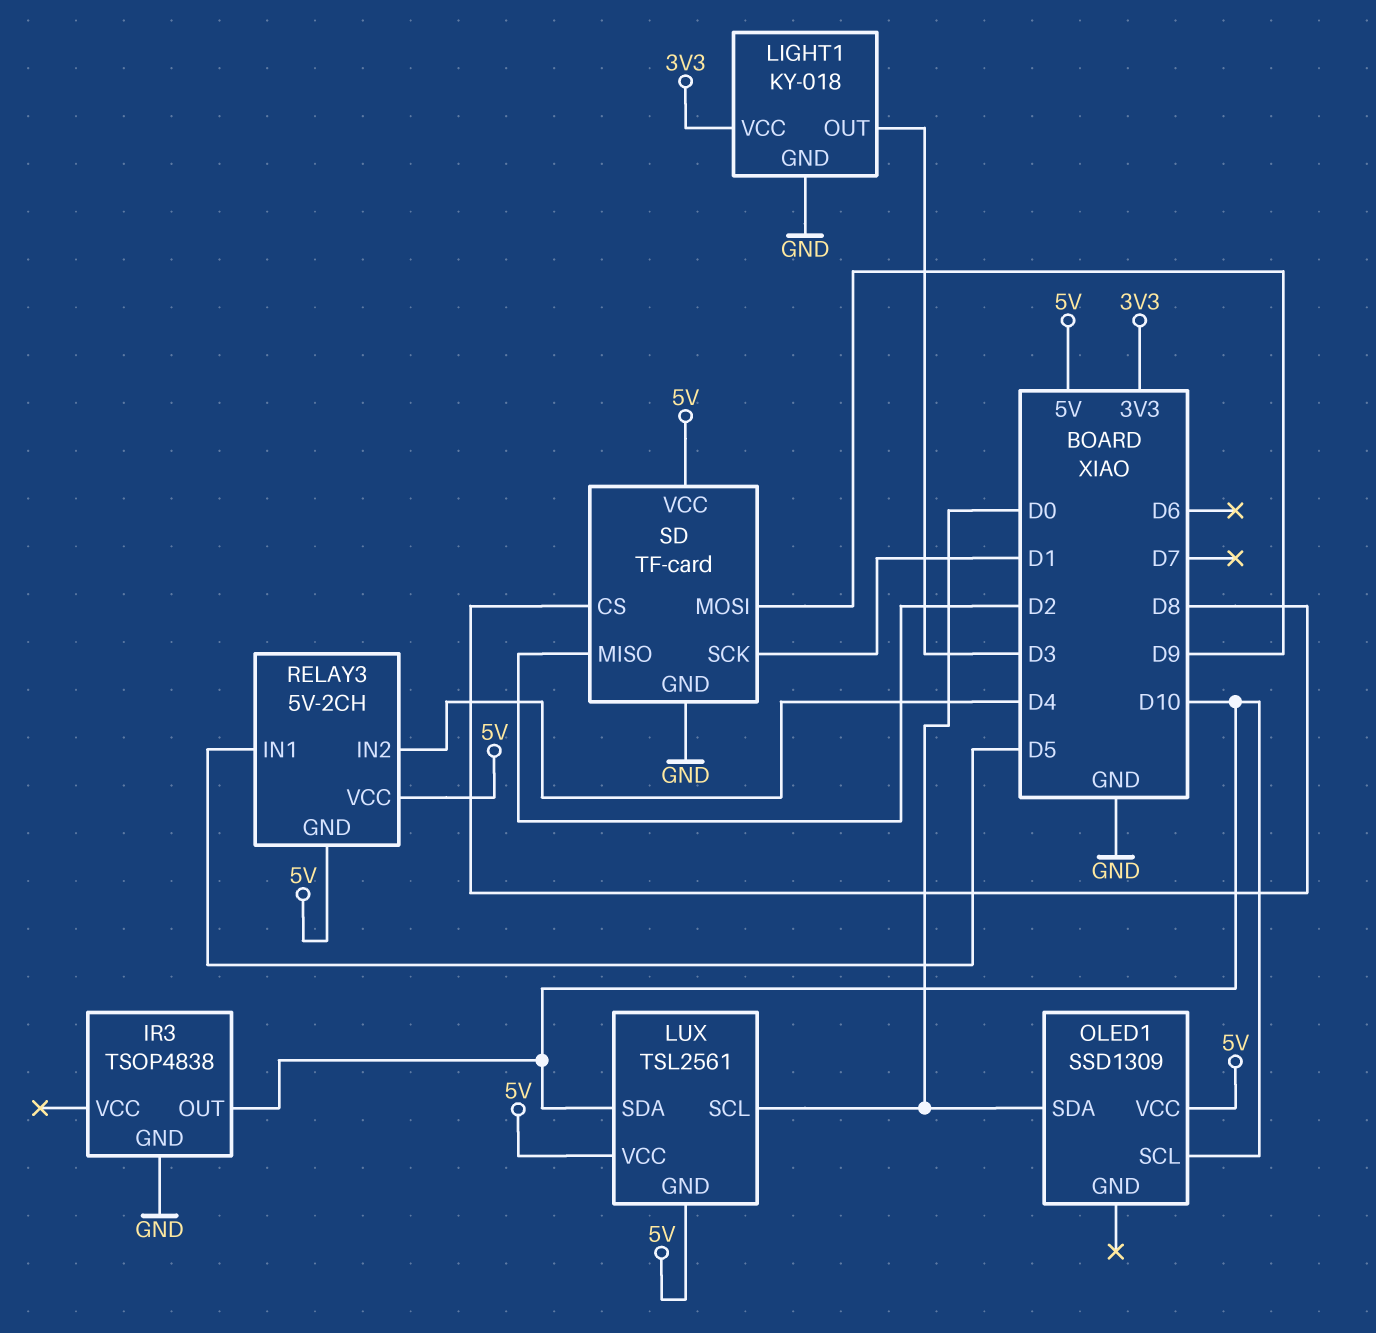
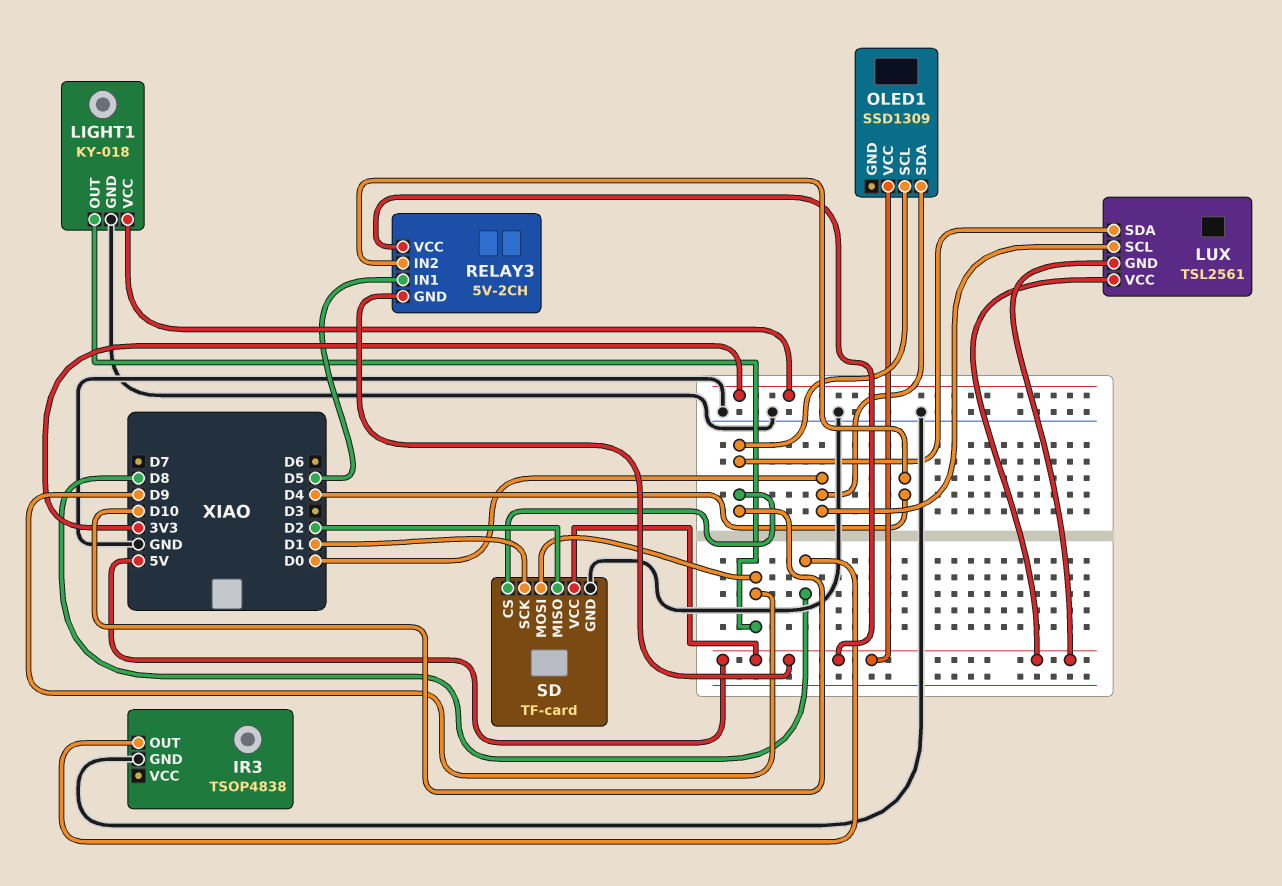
IR3 pin OUT: D10 -> D8
LIGHT1 pin OUT: D3 -> D9
SD pin CS: D8 -> D10

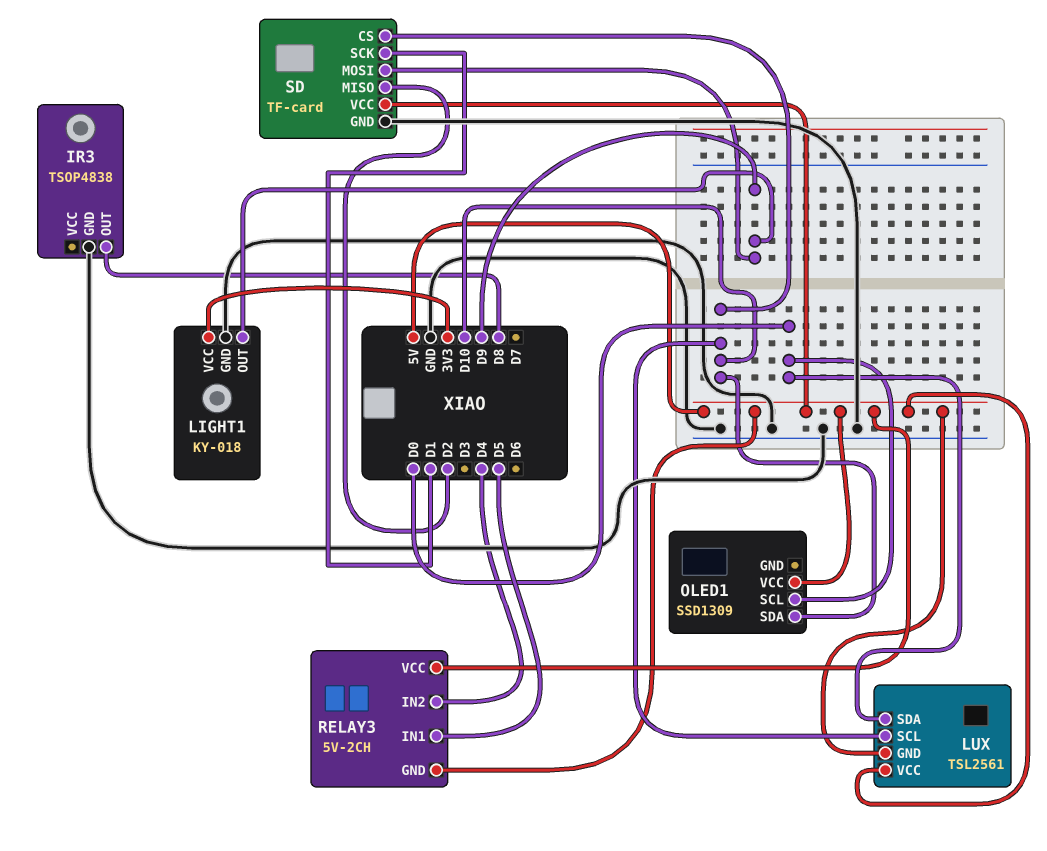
LUX pin SCL: D0 -> D10
LUX pin SDA: D10 -> D0
OLED1 pin SCL: D10 -> D0
OLED1 pin SDA: D0 -> D10

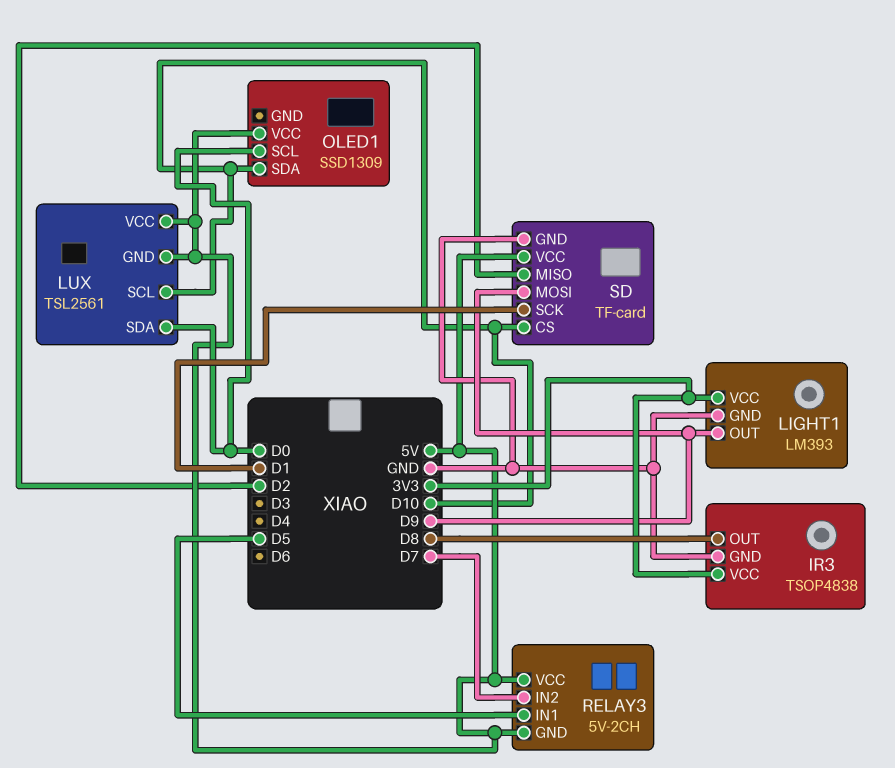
IR3 pin VCC: none -> 3V3
LIGHT1: KY-018 -> LM393
RELAY3 pin IN2: D4 -> D7

